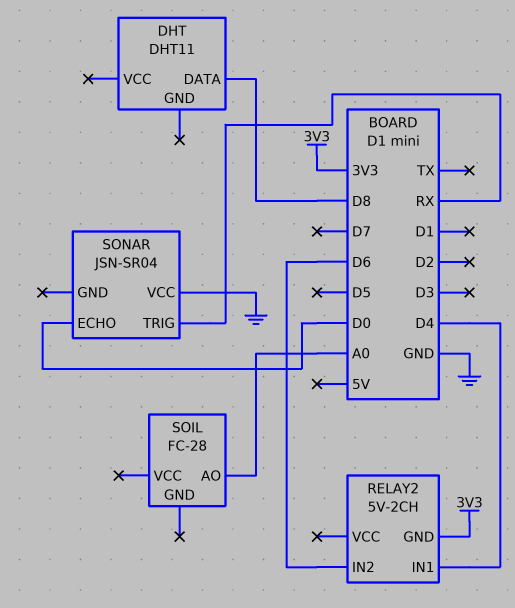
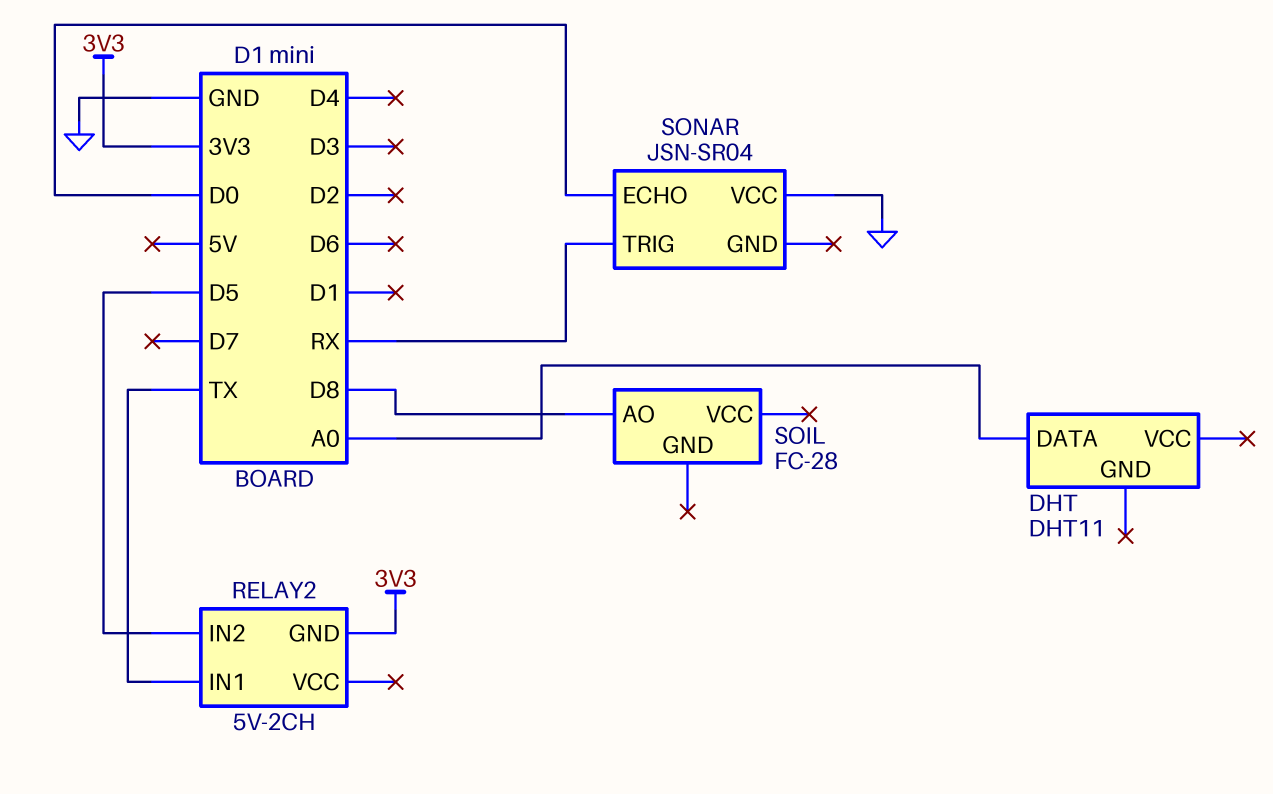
DHT pin DATA: D8 -> A0
RELAY2 pin IN1: D4 -> TX
RELAY2 pin IN2: D6 -> D5
SOIL pin AO: A0 -> D8

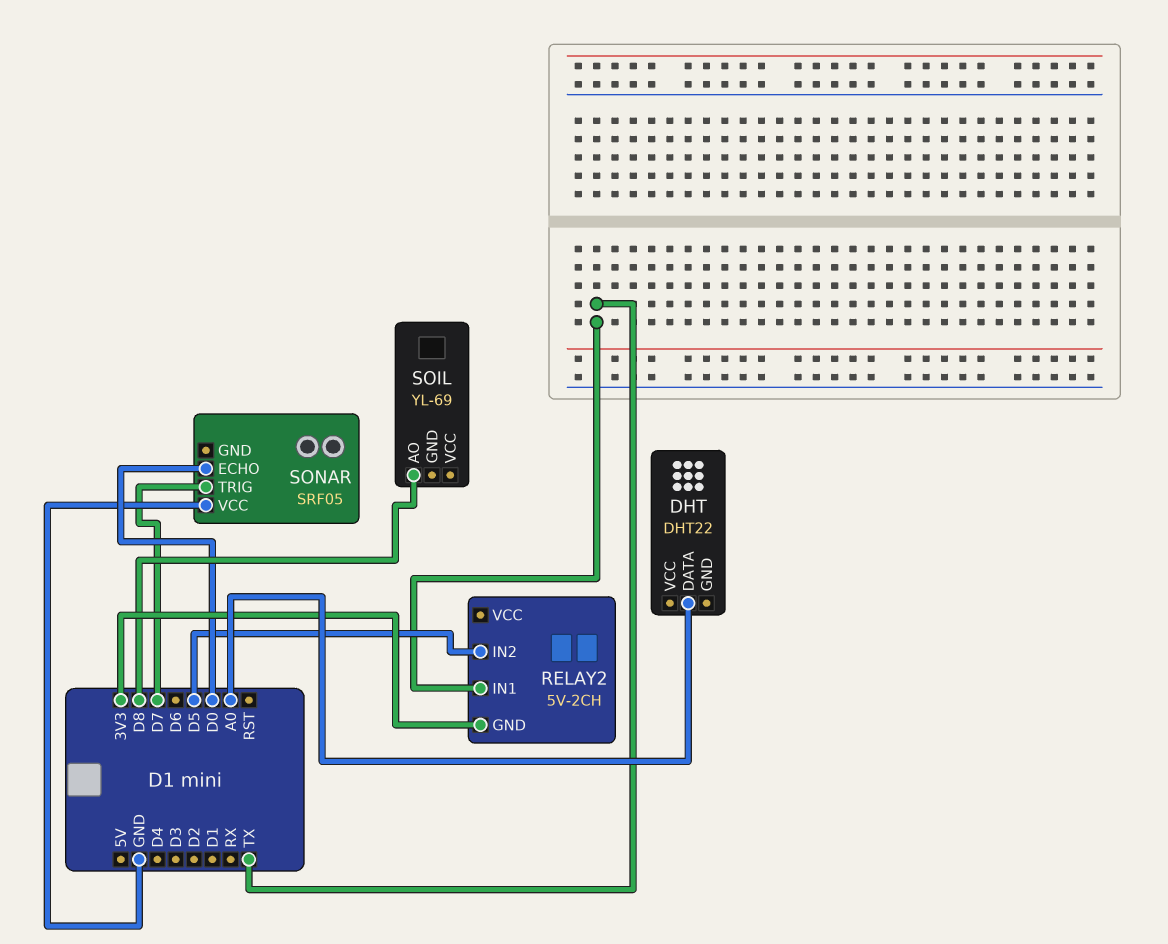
DHT: DHT11 -> DHT22
SOIL: FC-28 -> YL-69
SONAR: JSN-SR04 -> SRF05
SONAR pin TRIG: RX -> D7

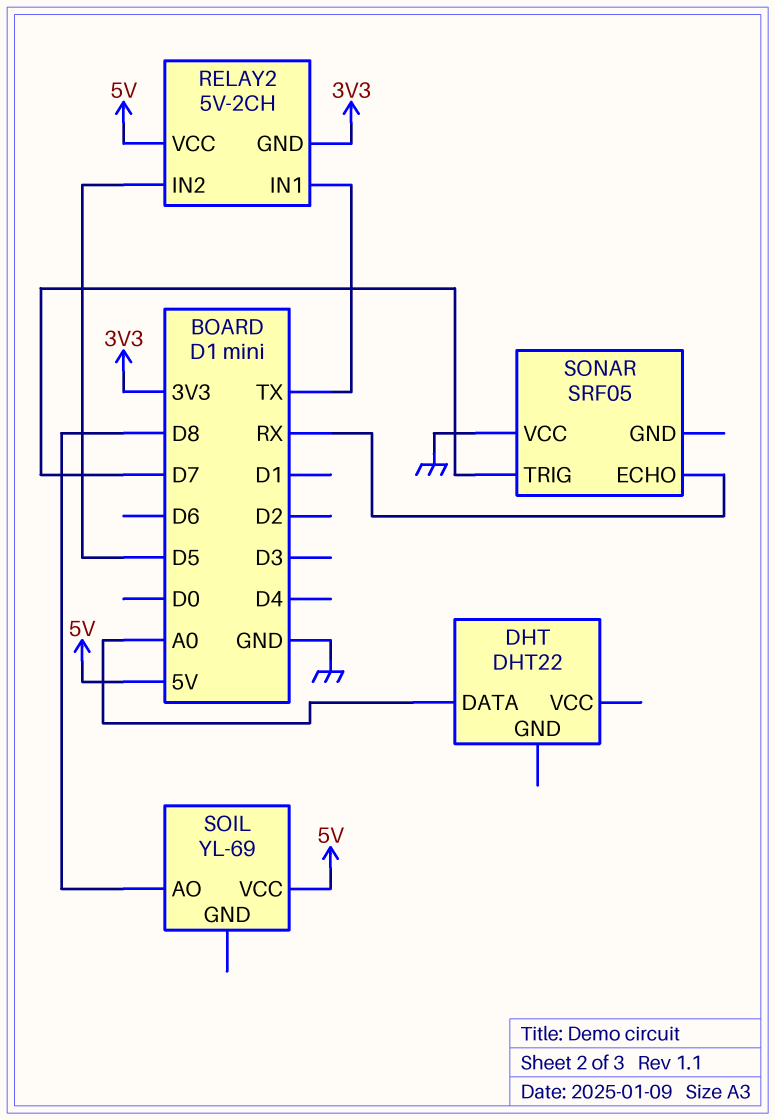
RELAY2 pin VCC: none -> 5V
SOIL pin VCC: none -> 5V
SONAR pin ECHO: D0 -> RX

